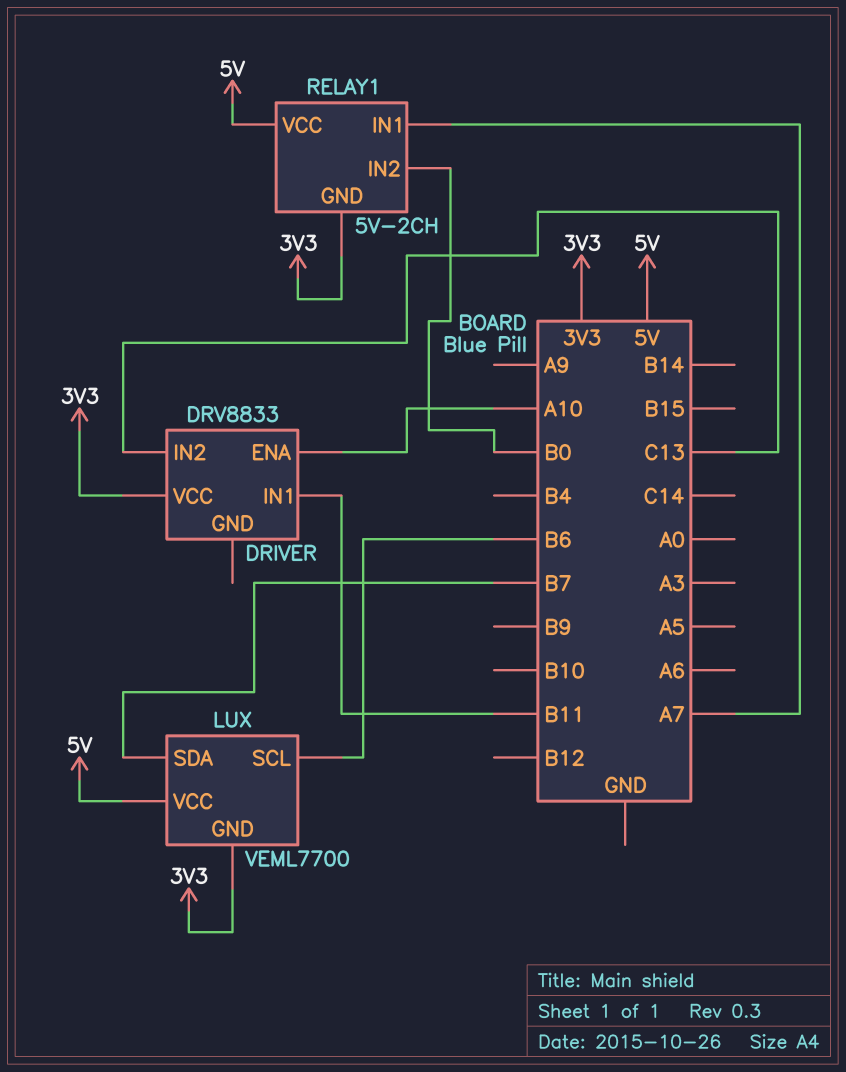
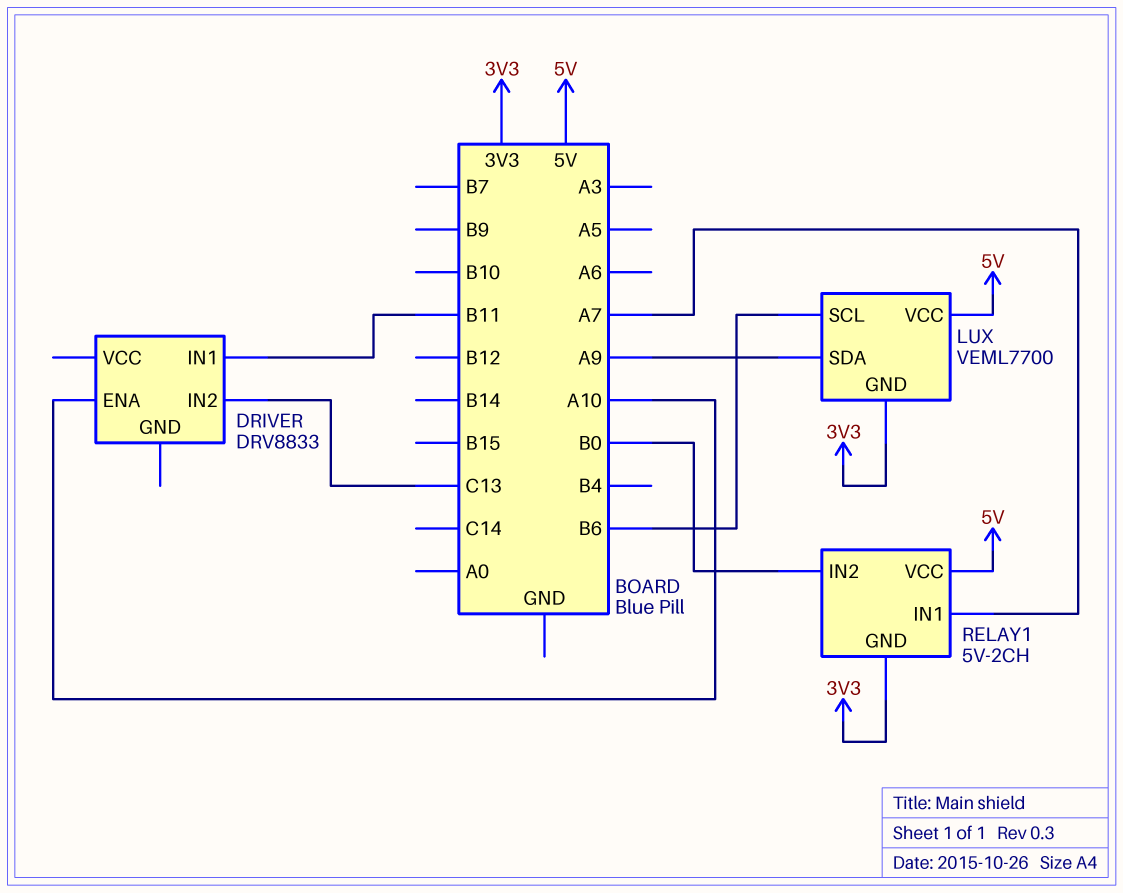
DRIVER pin VCC: 3V3 -> none
LUX pin SDA: B7 -> A9

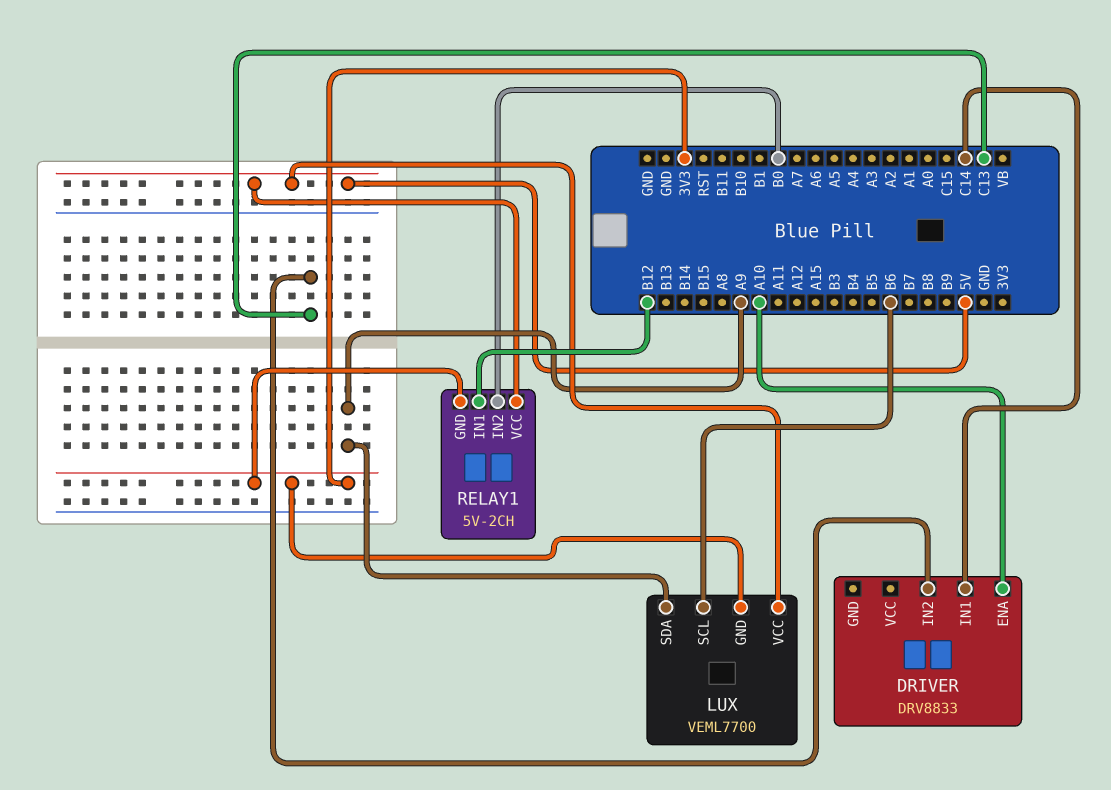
DRIVER pin IN1: B11 -> C14
RELAY1 pin IN1: A7 -> B12

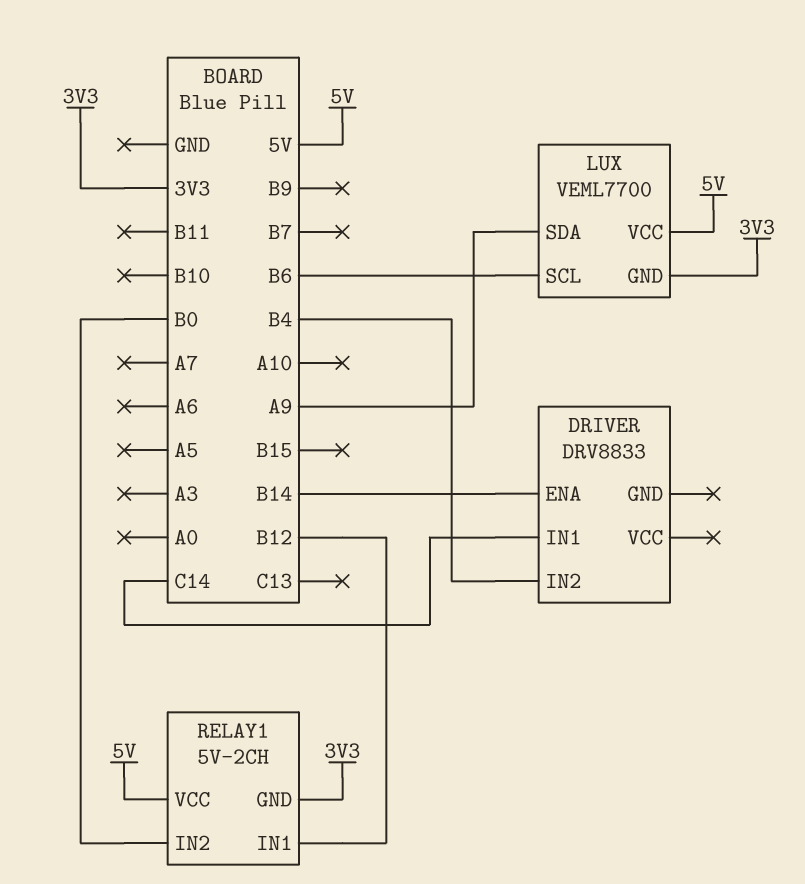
DRIVER pin ENA: A10 -> B14
DRIVER pin IN2: C13 -> B4

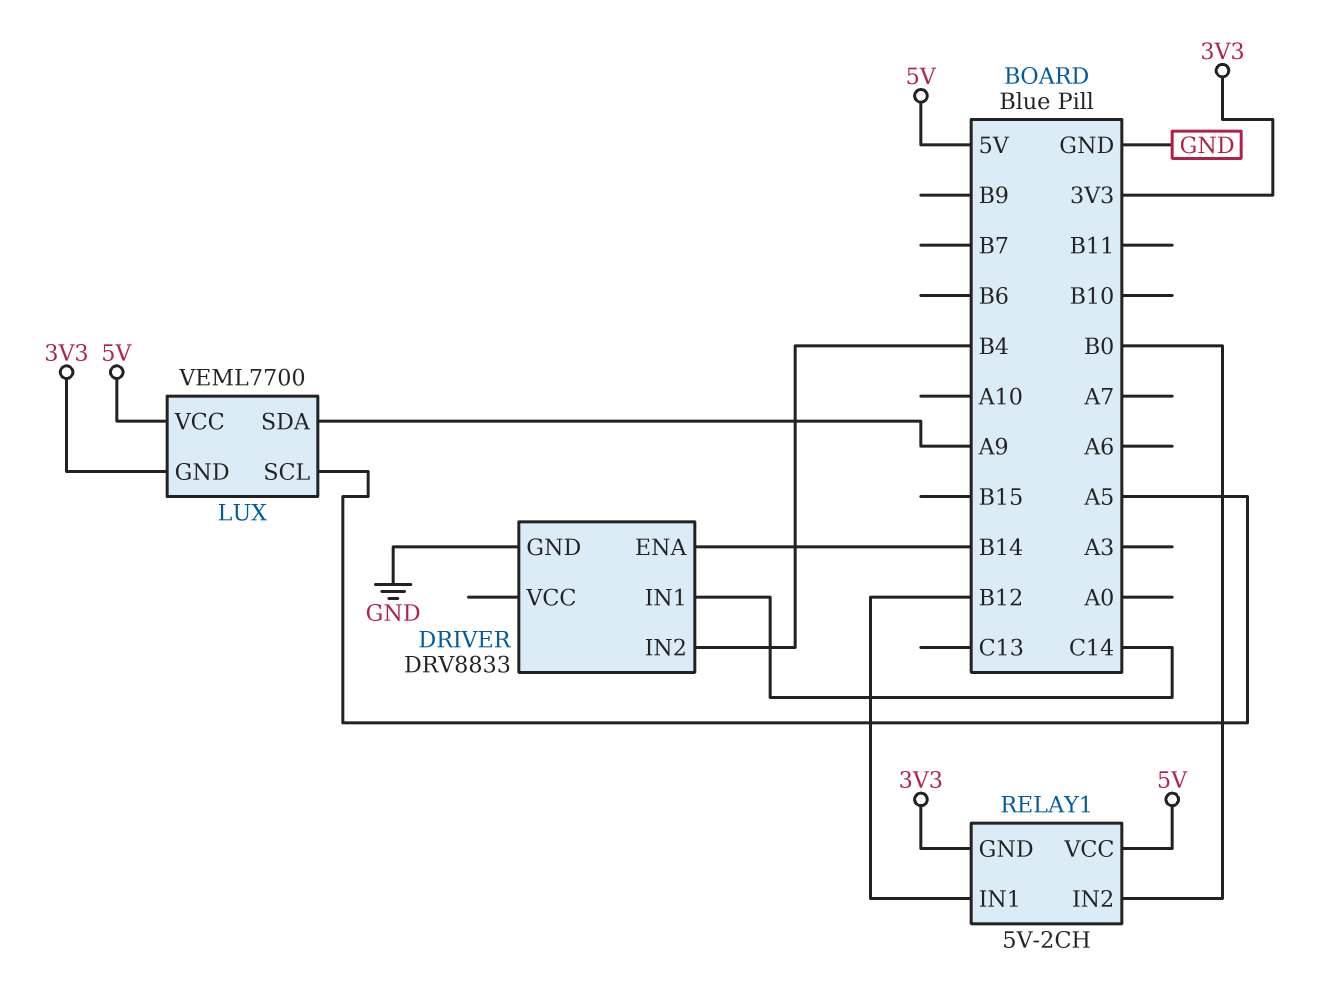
DRIVER pin GND: none -> GND
LUX pin SCL: B6 -> A5

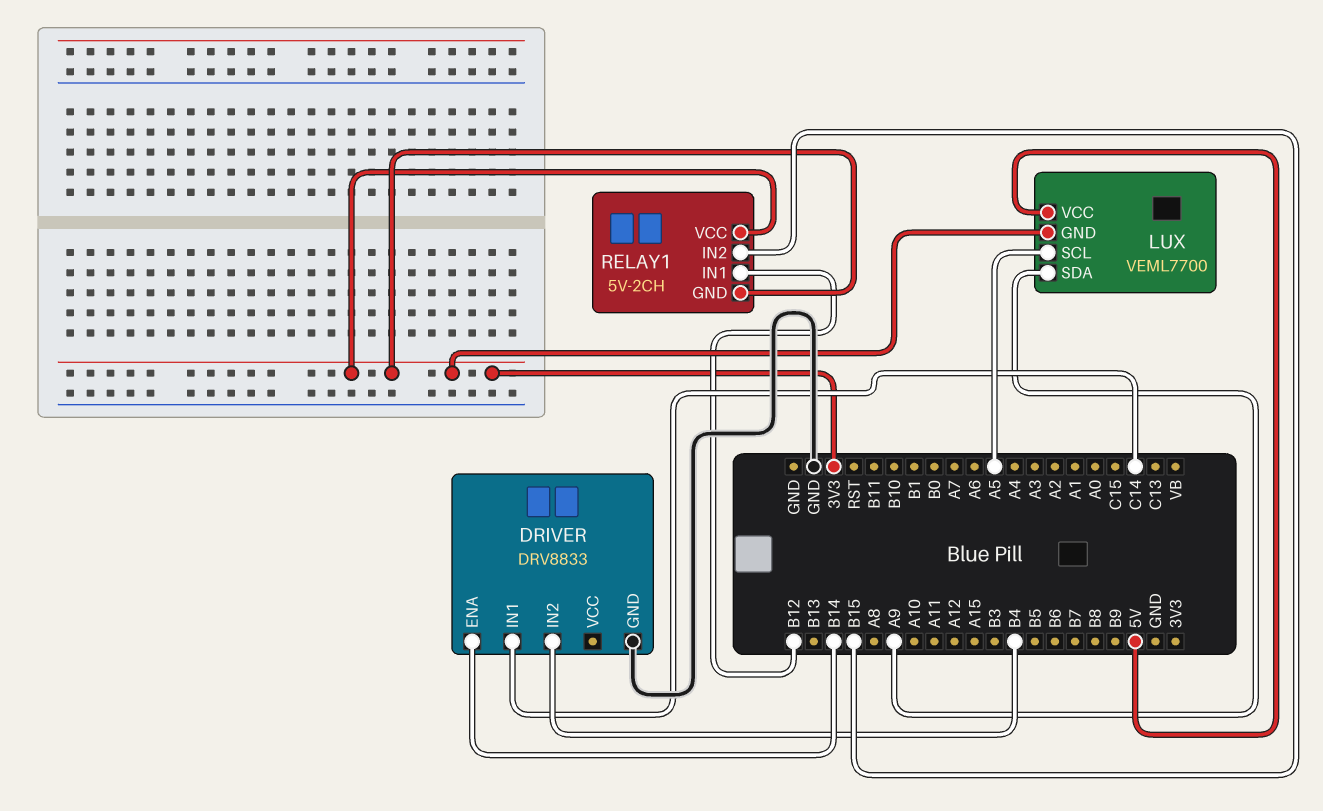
RELAY1 pin IN2: B0 -> B15
RELAY1 pin VCC: 5V -> 3V3

